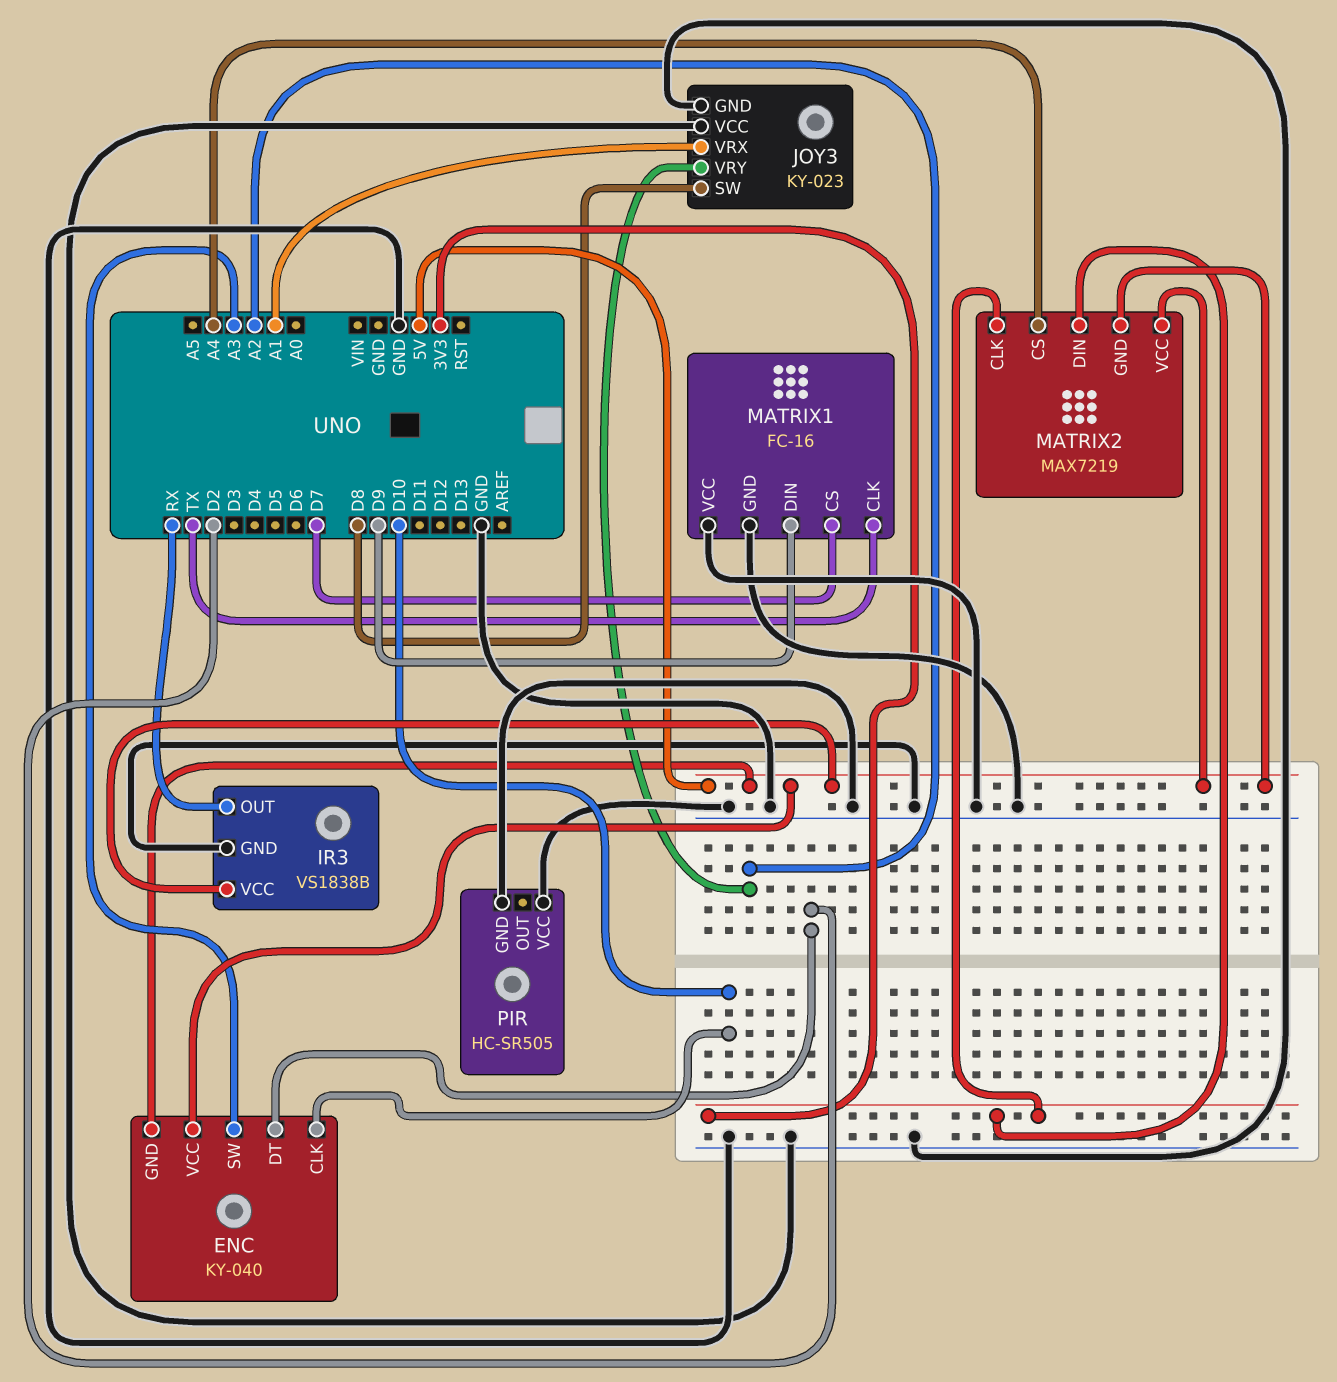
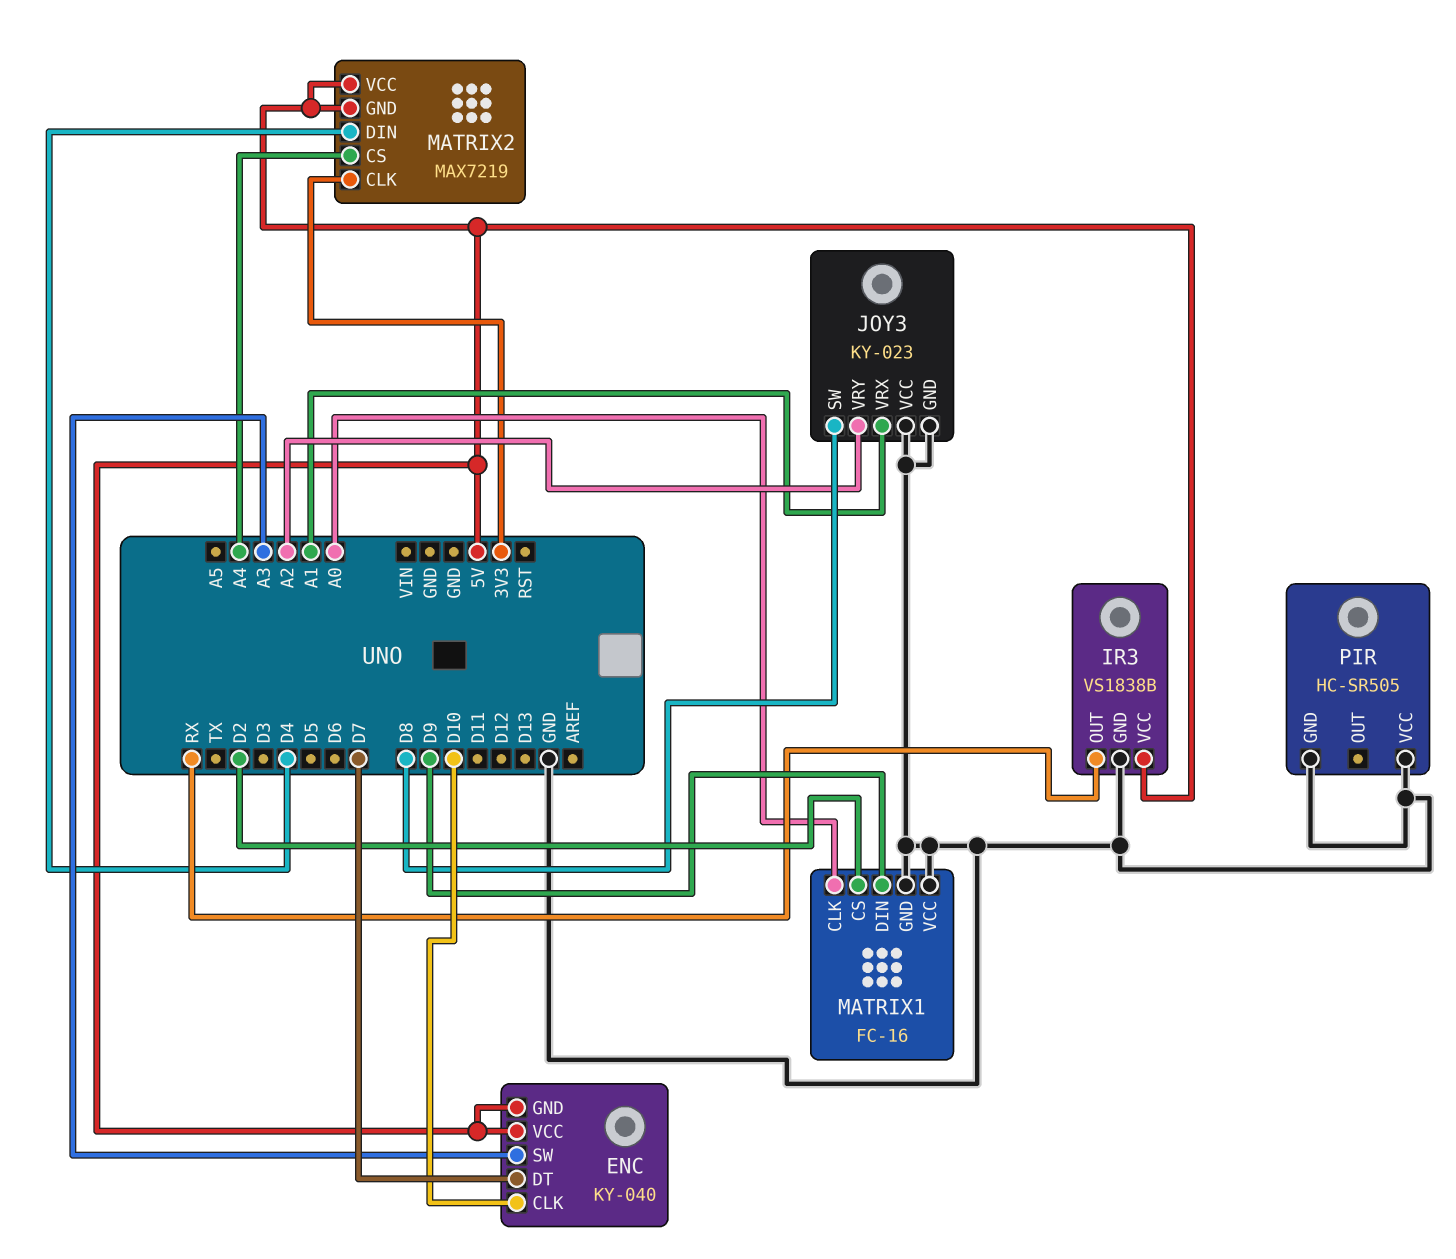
ENC pin DT: D2 -> D7
MATRIX1 pin CLK: TX -> A0
MATRIX1 pin CS: D7 -> D2
MATRIX2 pin DIN: 3V3 -> D4

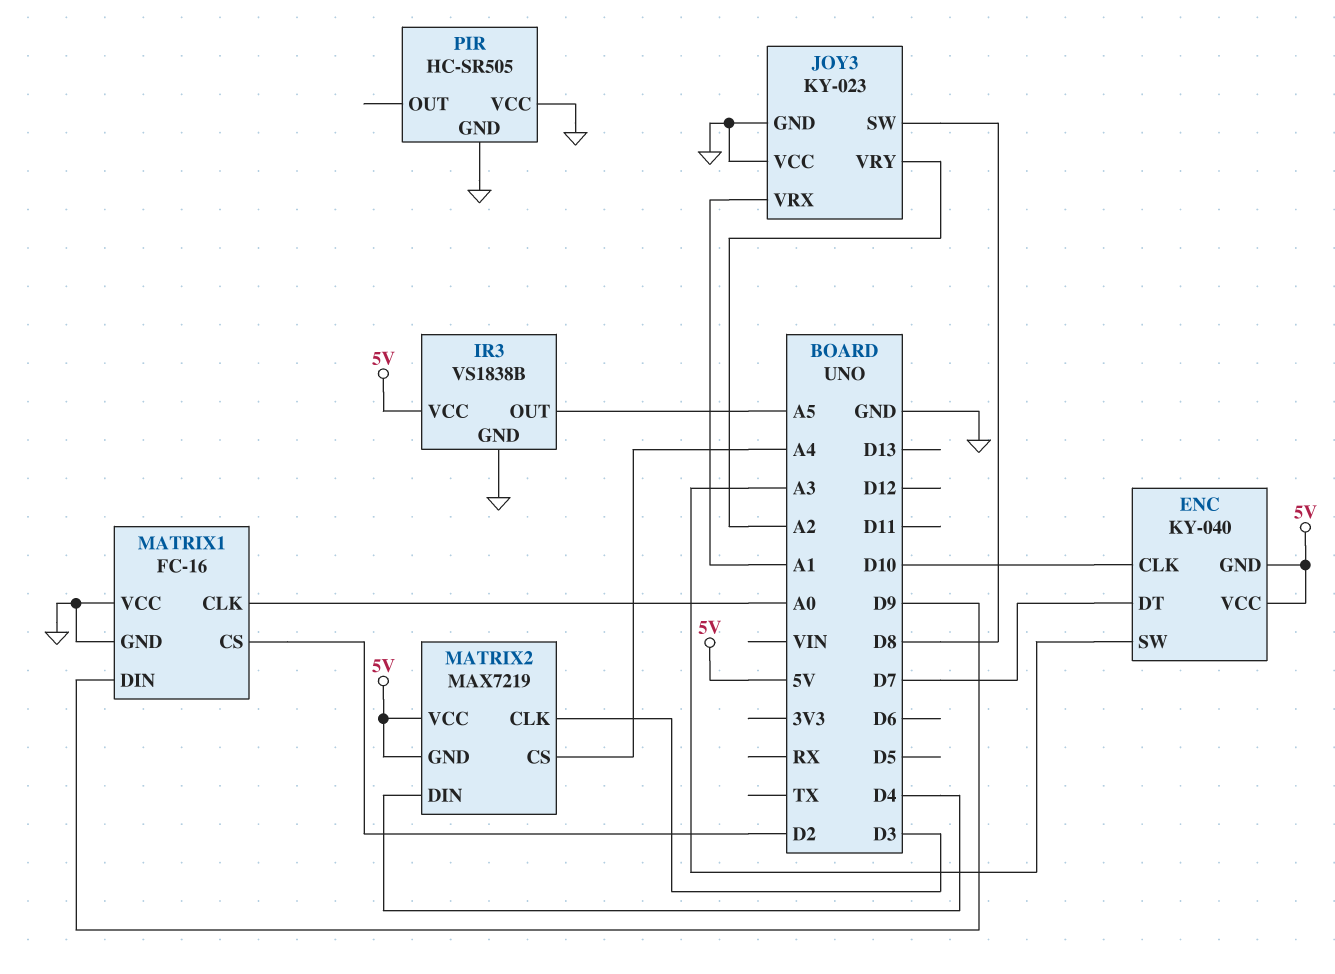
IR3 pin OUT: RX -> A5
MATRIX2 pin CLK: 3V3 -> D3

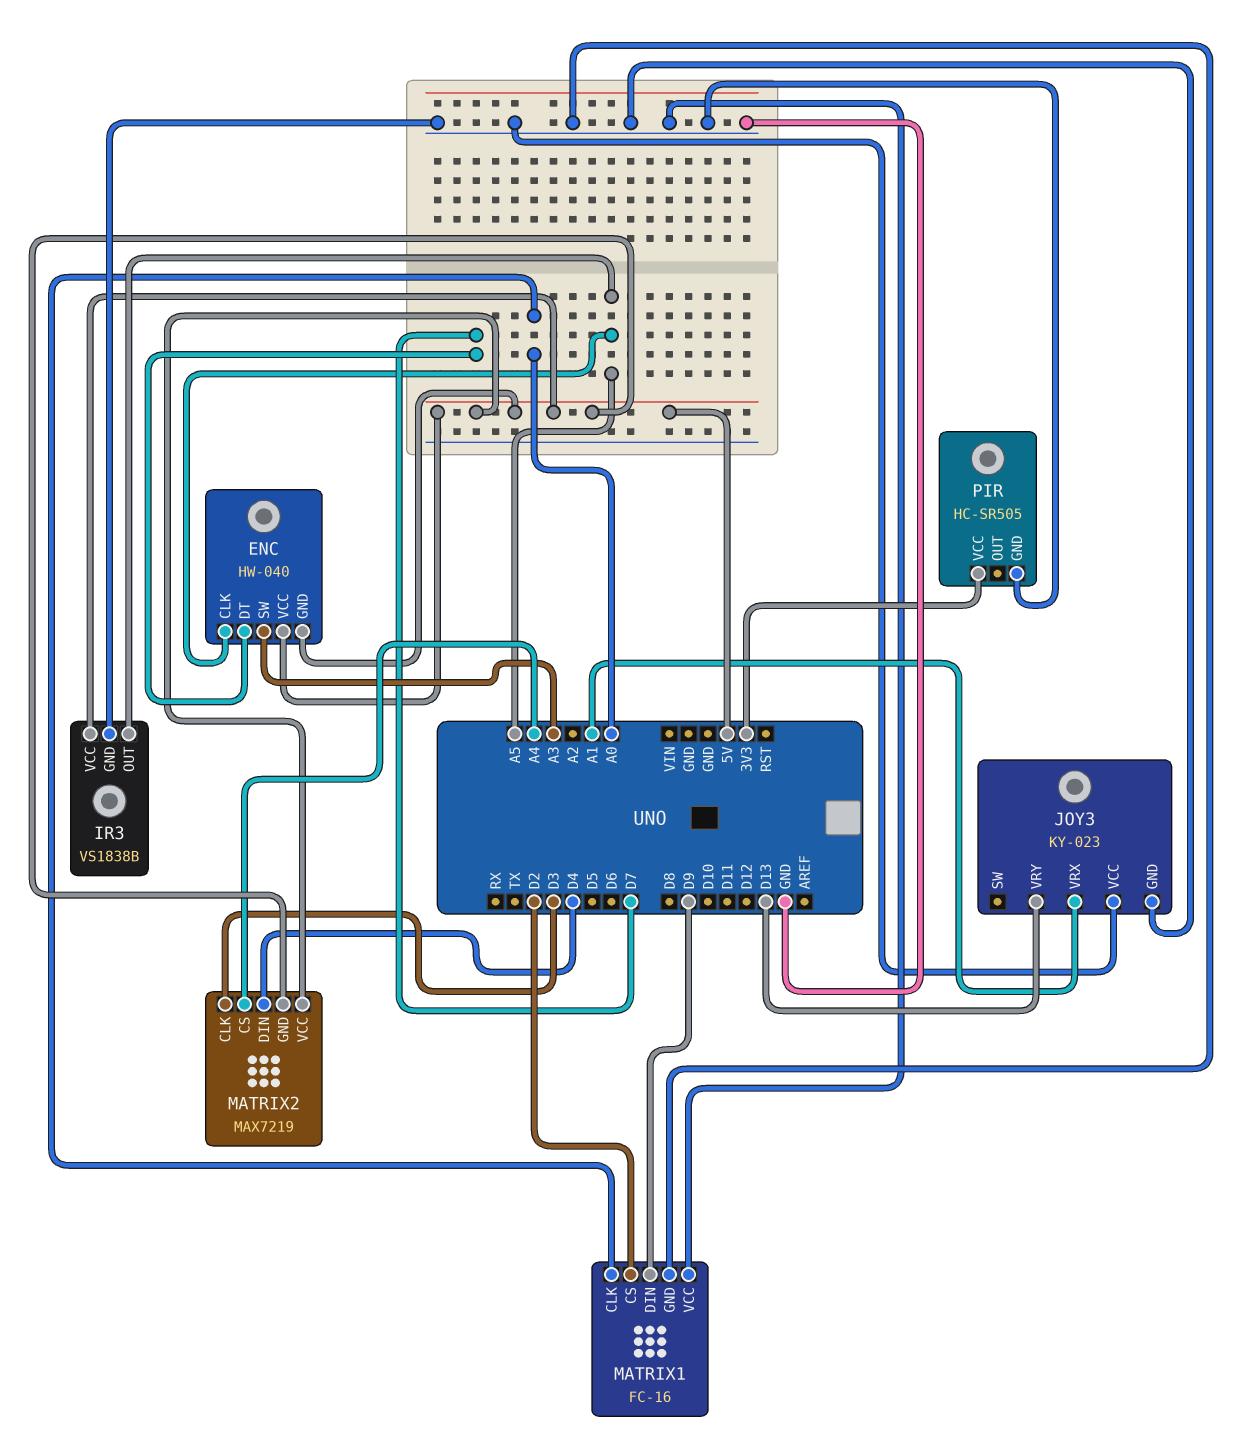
ENC: KY-040 -> HW-040
ENC pin CLK: D10 -> A5
JOY3 pin SW: D8 -> none
JOY3 pin VRY: A2 -> D13
PIR pin VCC: GND -> 3V3

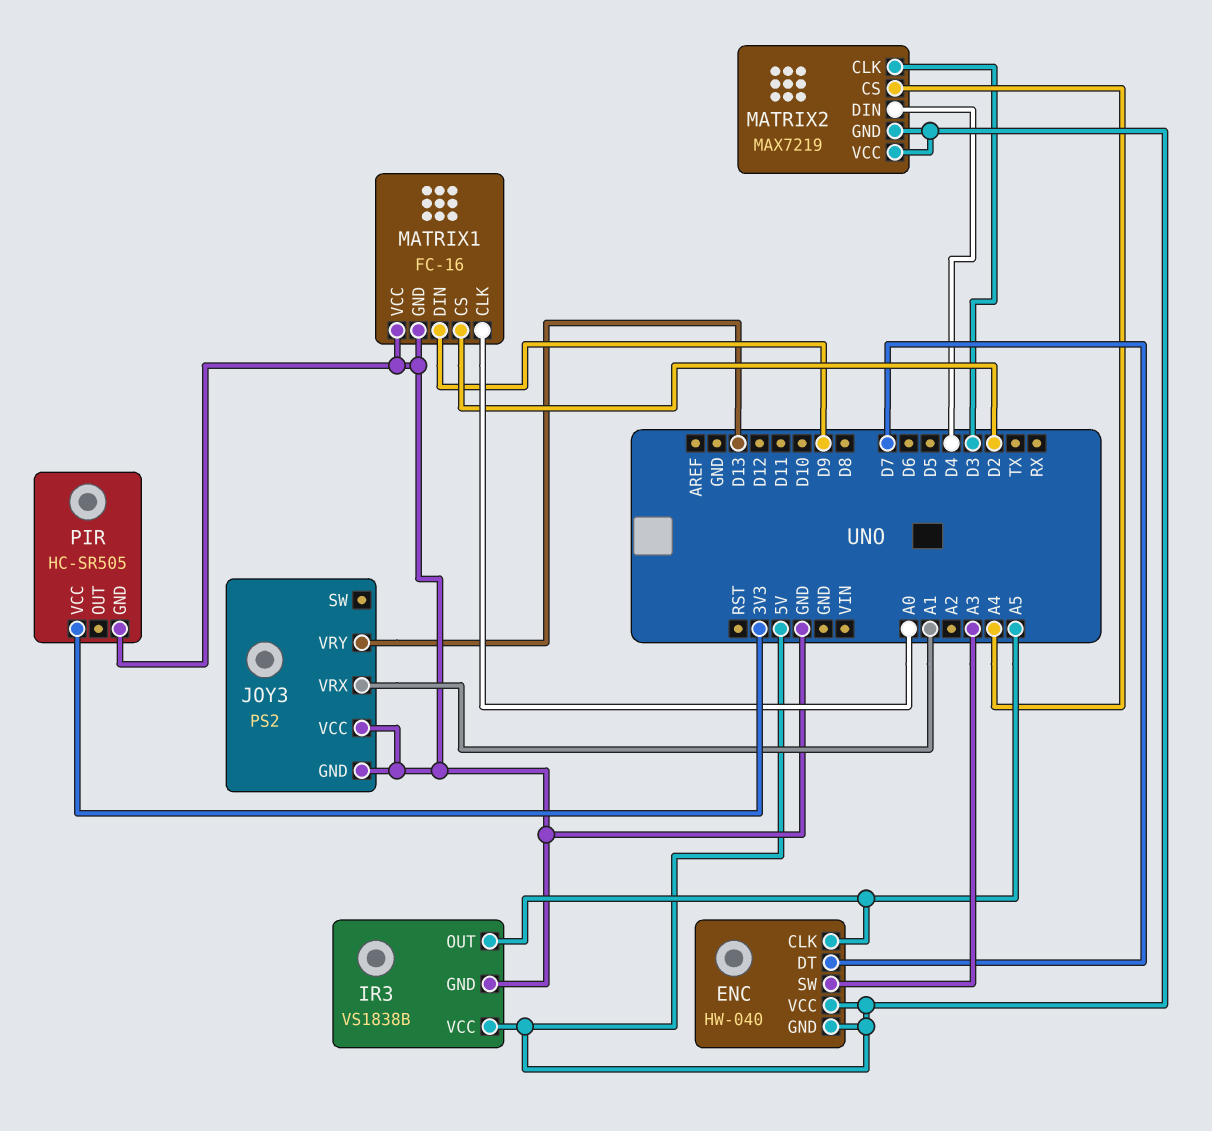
JOY3: KY-023 -> PS2

